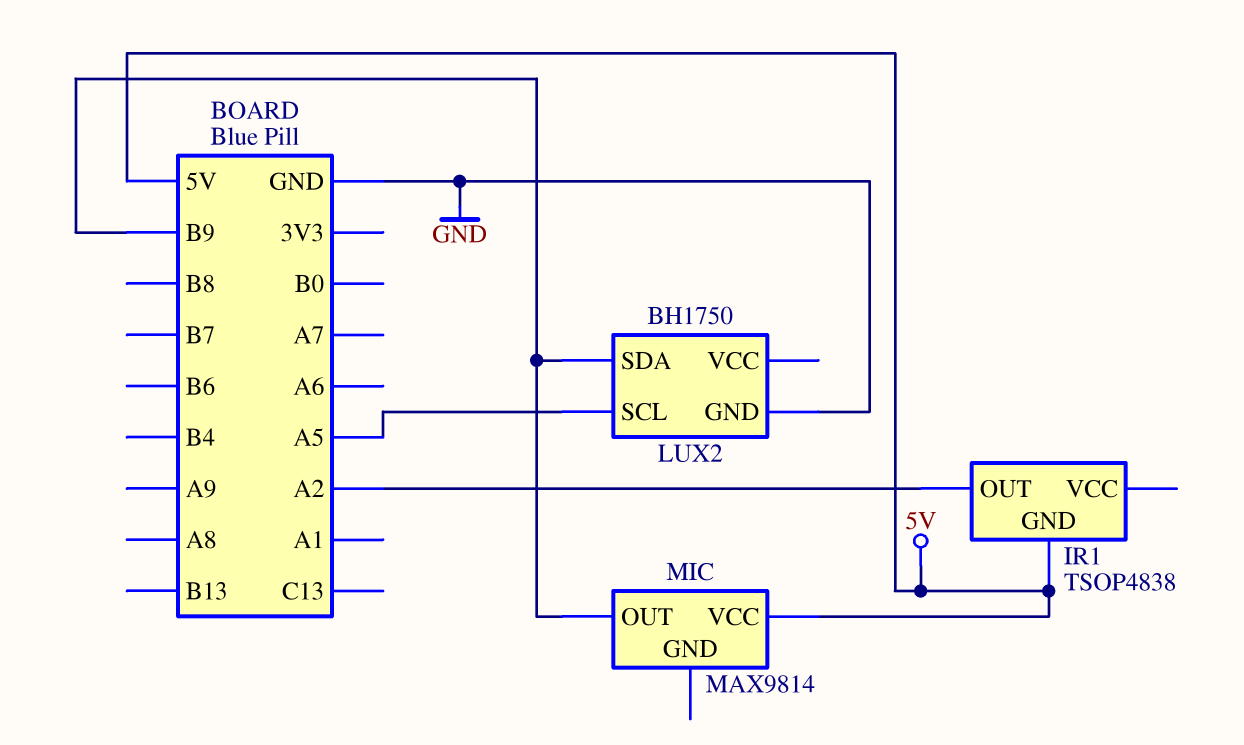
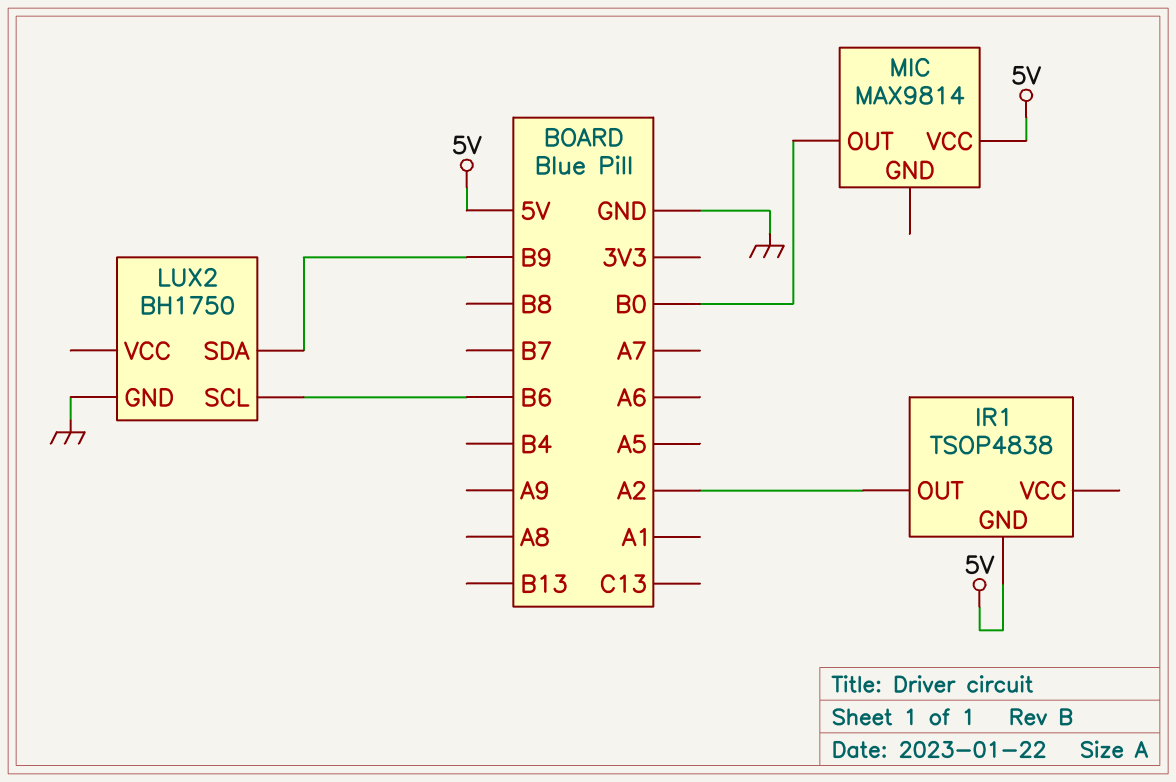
LUX2 pin SCL: A5 -> B6
MIC pin OUT: B9 -> B0

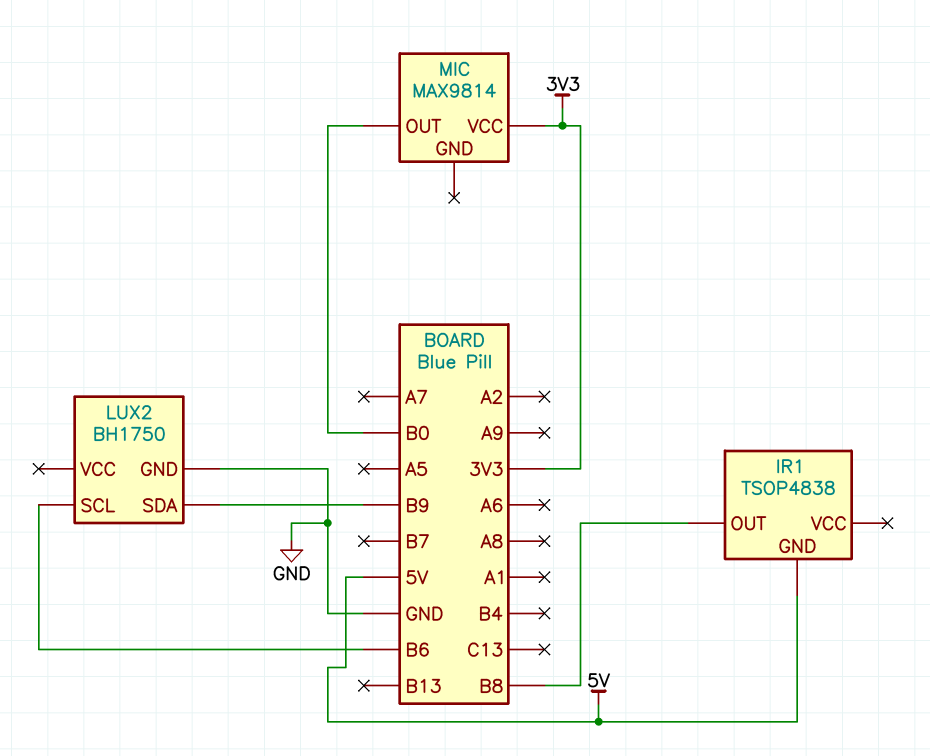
IR1 pin OUT: A2 -> B8
MIC pin VCC: 5V -> 3V3

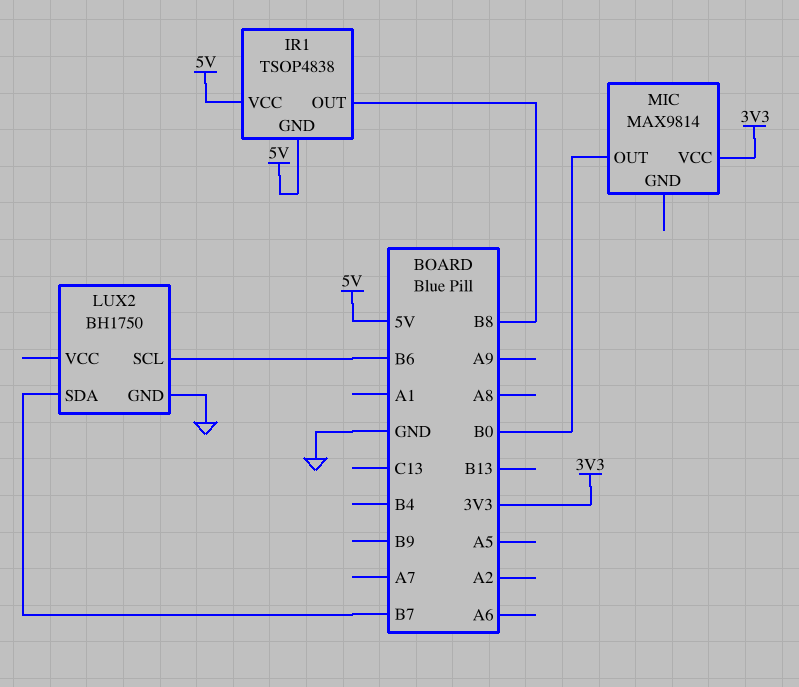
IR1 pin VCC: none -> 5V
LUX2 pin SDA: B9 -> B7

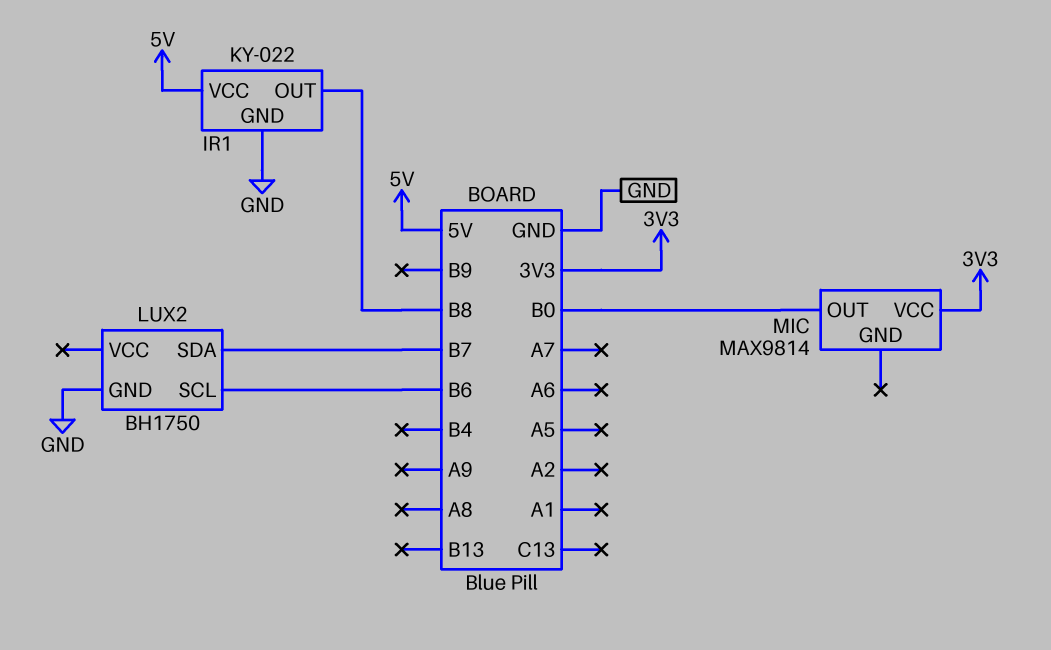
IR1: TSOP4838 -> KY-022
IR1 pin GND: 5V -> GND

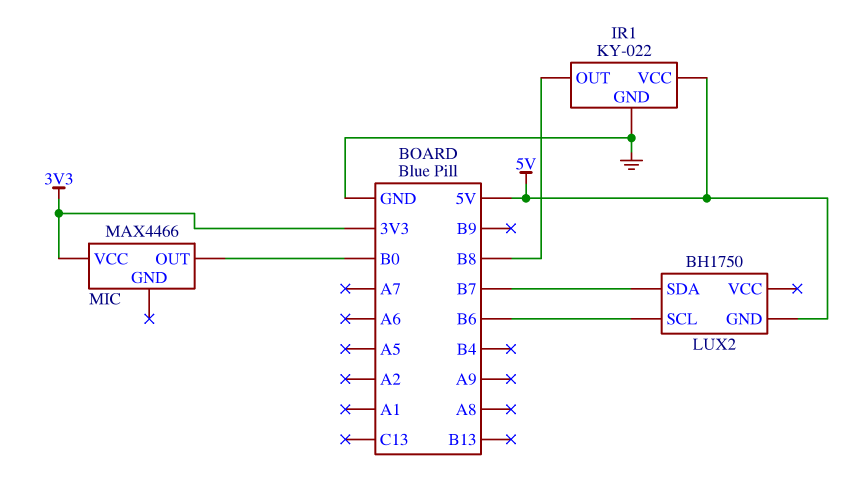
LUX2 pin GND: GND -> 5V
MIC: MAX9814 -> MAX4466

